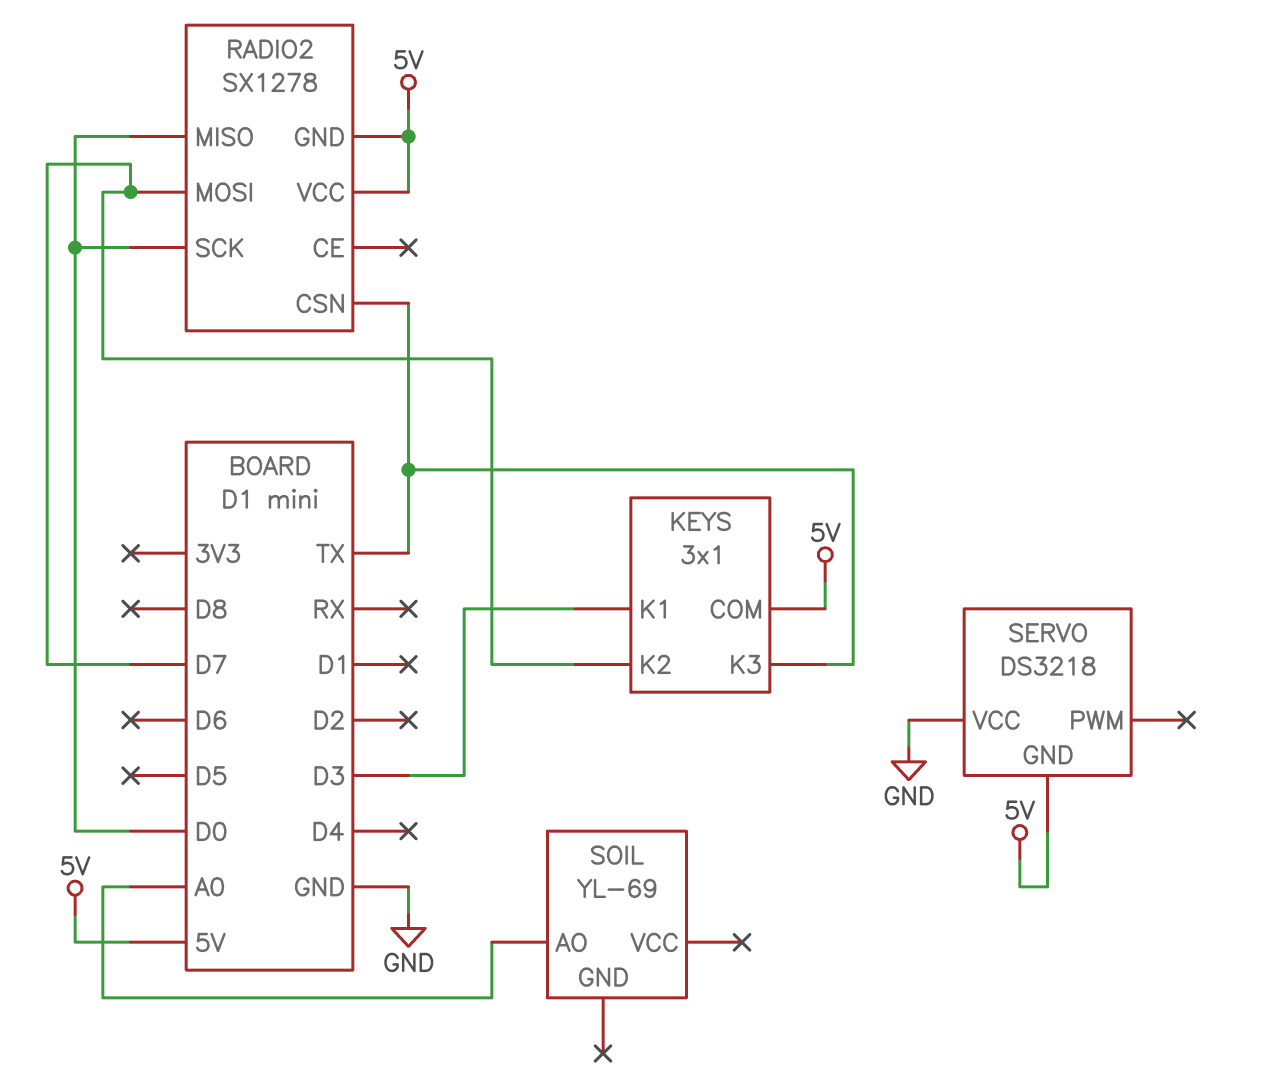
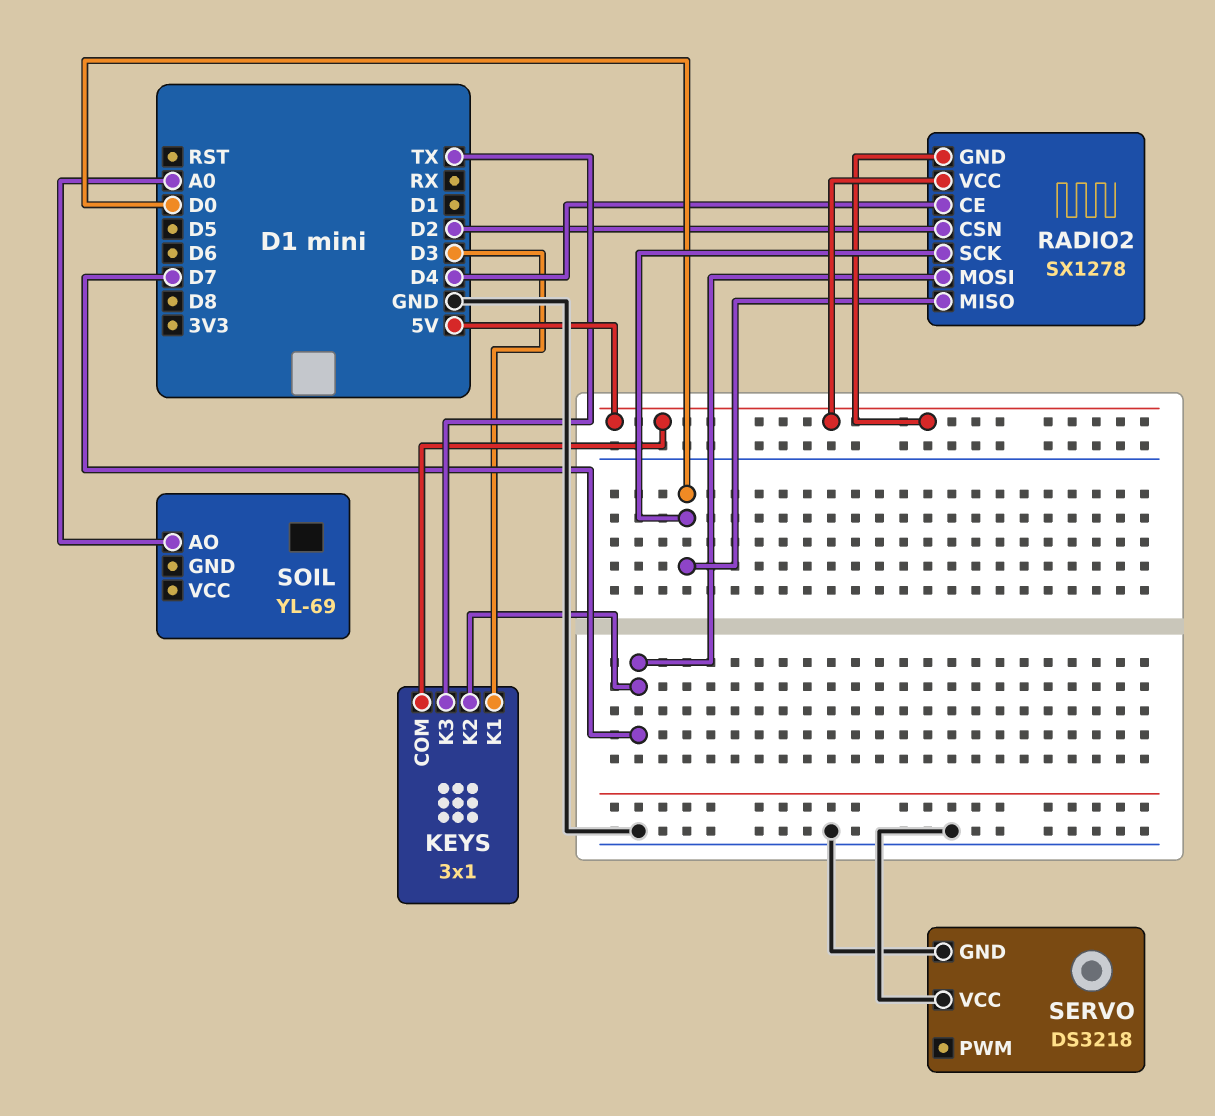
RADIO2 pin CE: none -> D4
RADIO2 pin CSN: TX -> D2
SERVO pin GND: 5V -> GND

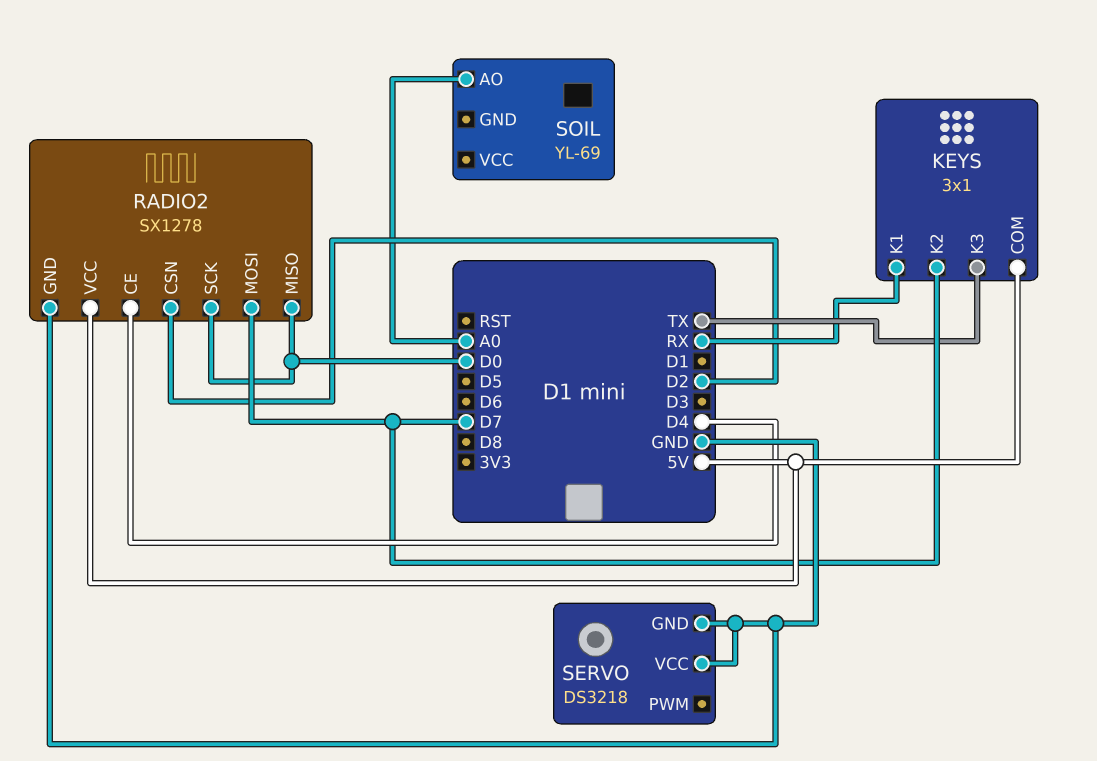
KEYS pin K1: D3 -> RX
RADIO2 pin GND: 5V -> GND

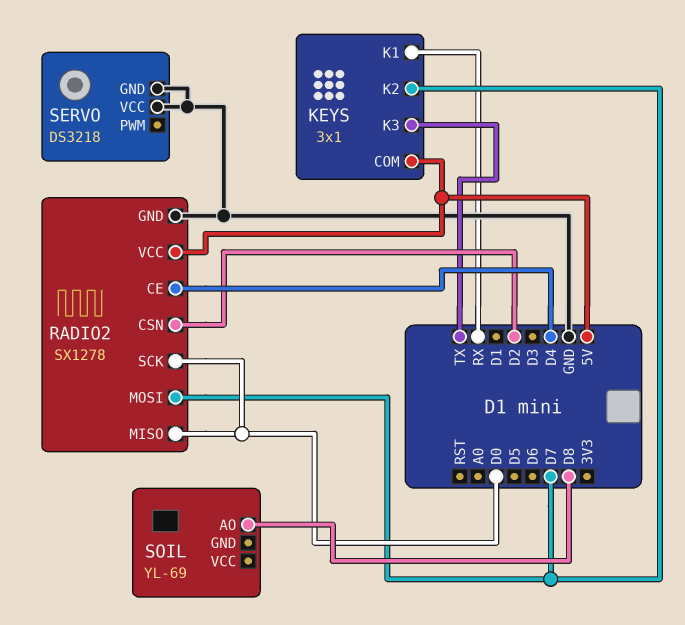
SOIL pin AO: A0 -> D8

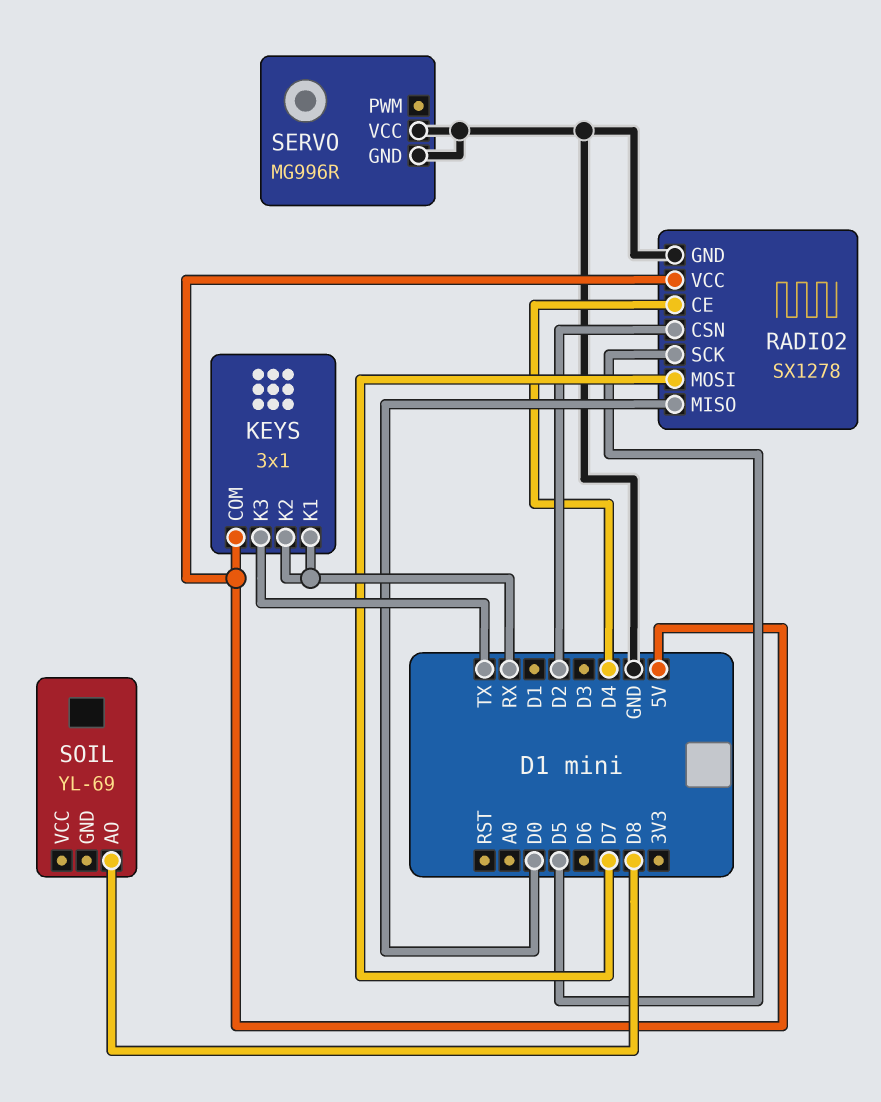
KEYS pin K2: D7 -> RX
RADIO2 pin SCK: D0 -> D5
SERVO: DS3218 -> MG996R

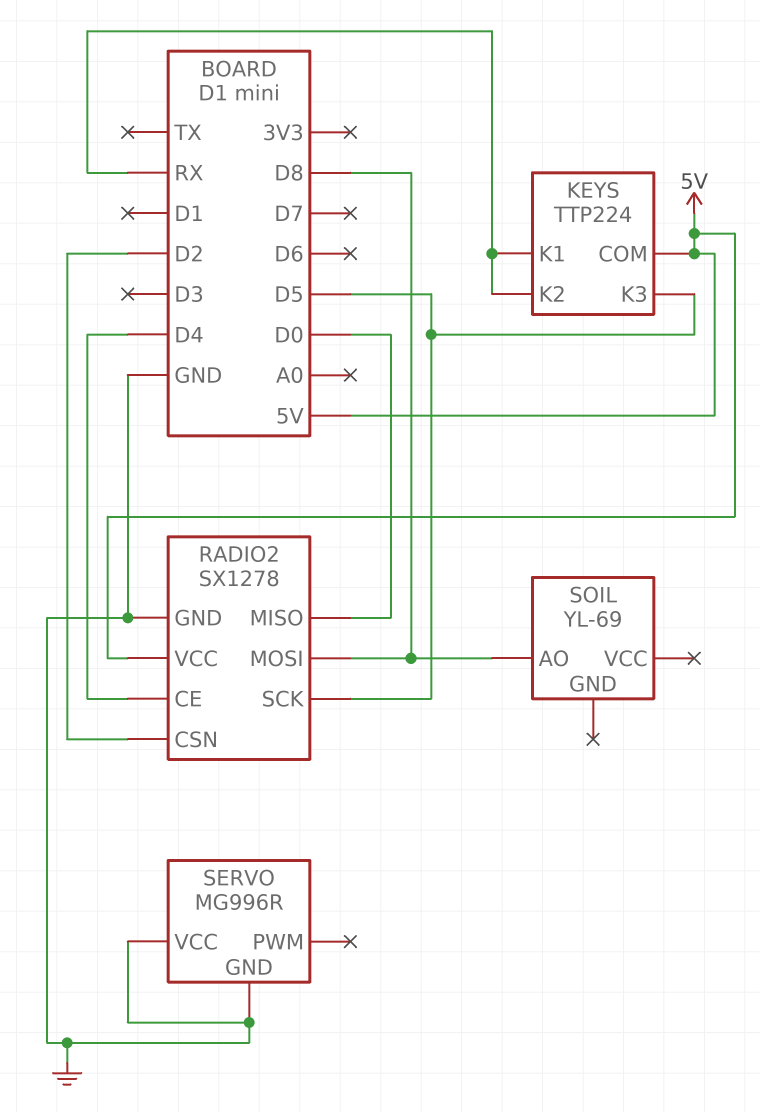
KEYS: 3x1 -> TTP224
KEYS pin K3: TX -> D5
RADIO2 pin MOSI: D7 -> D8

